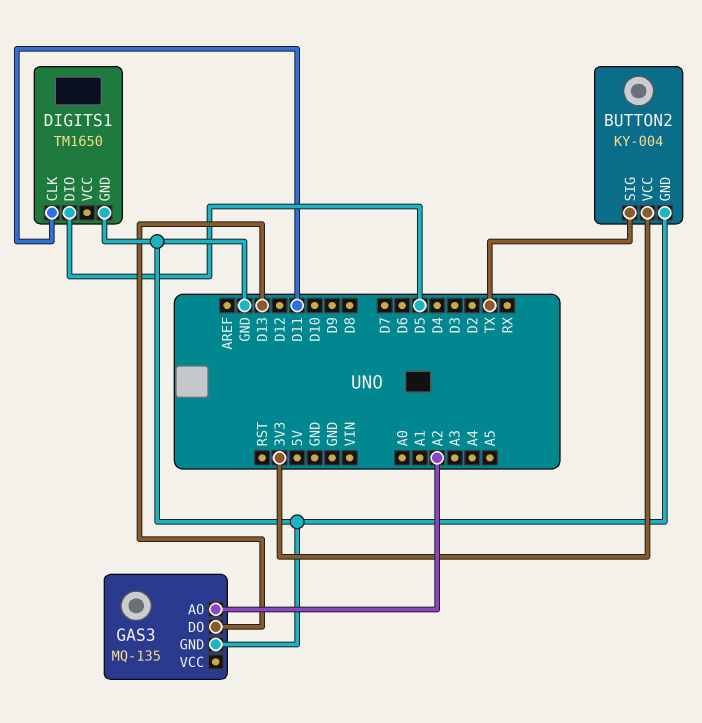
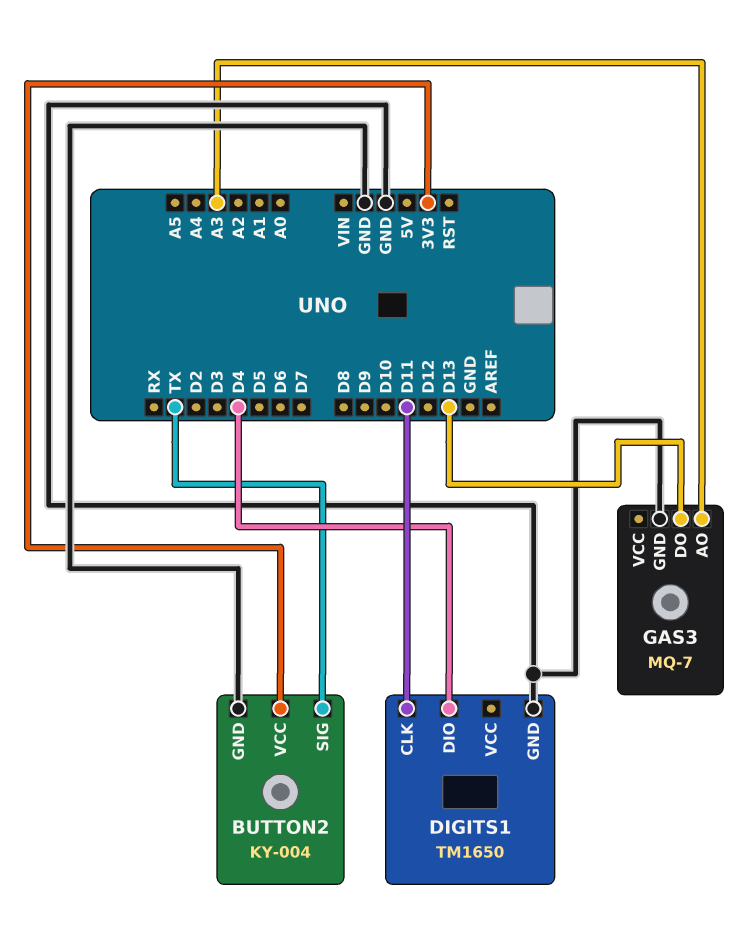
DIGITS1 pin DIO: D5 -> D4
GAS3: MQ-135 -> MQ-7
GAS3 pin AO: A2 -> A3

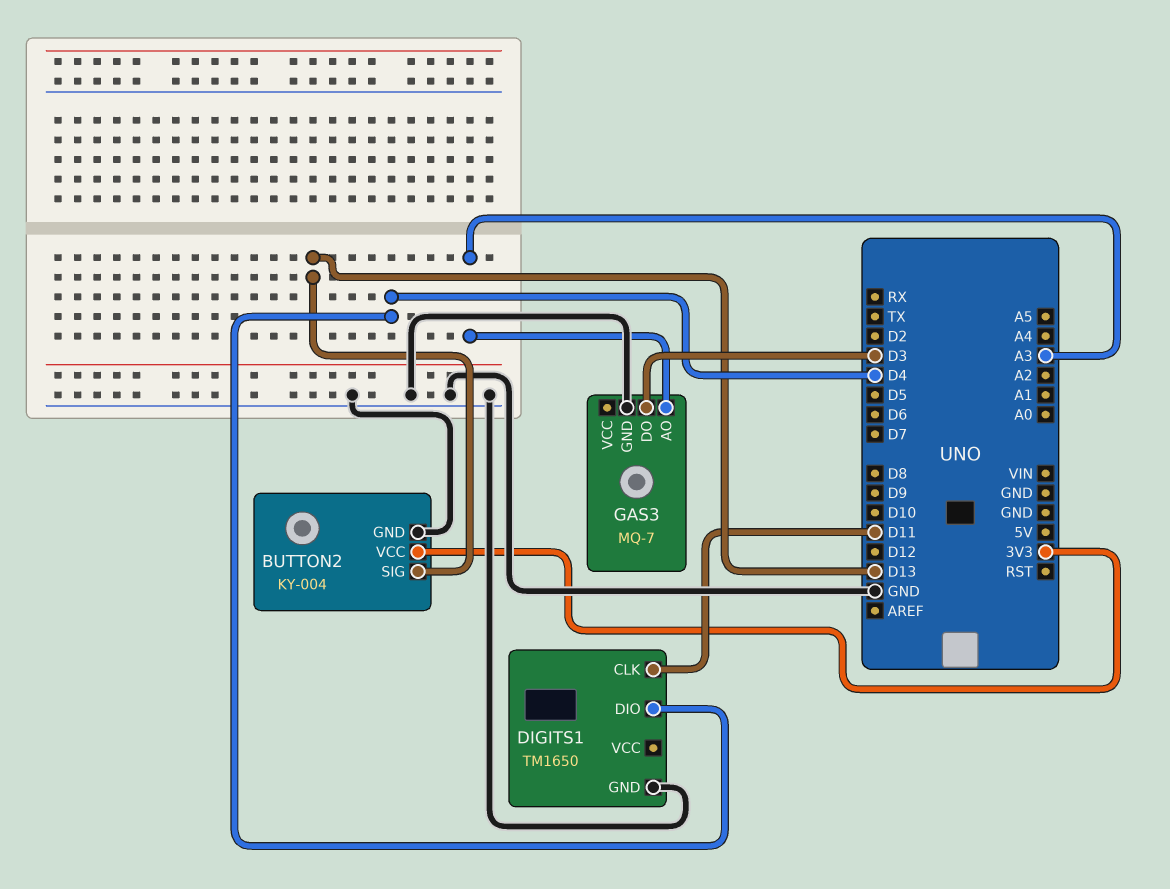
BUTTON2 pin SIG: TX -> D13
GAS3 pin DO: D13 -> D3

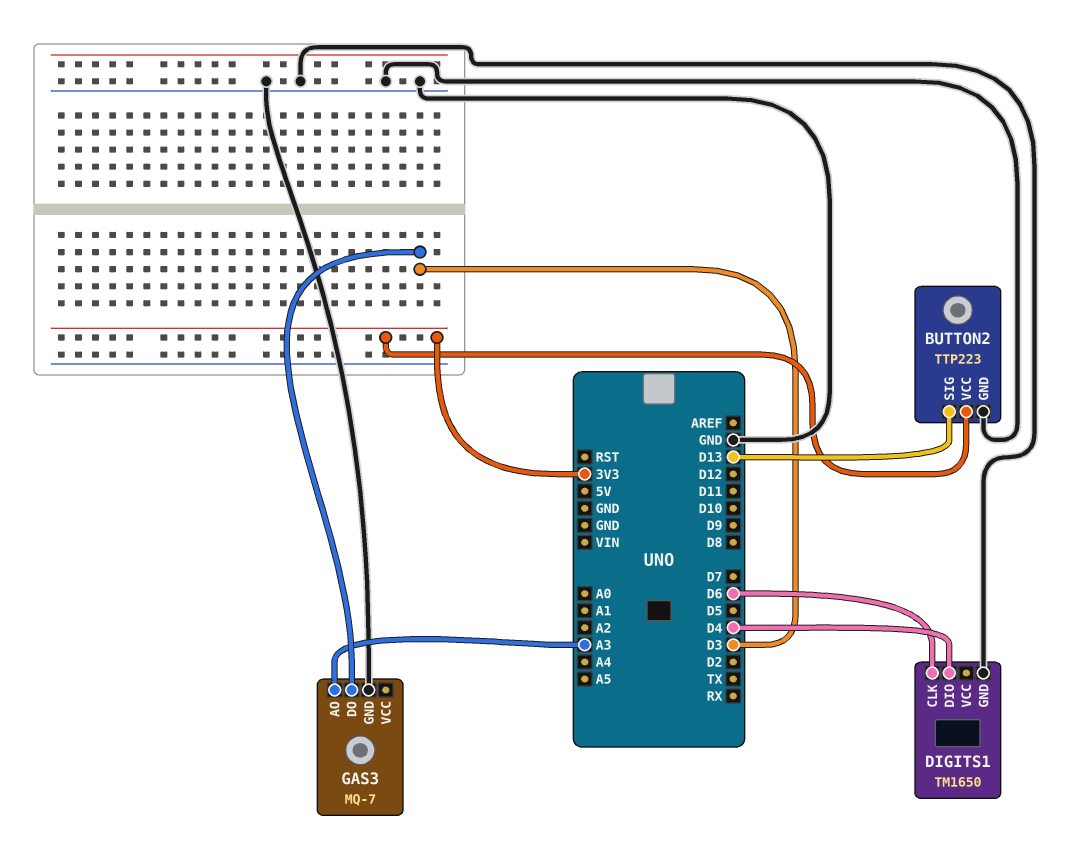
BUTTON2: KY-004 -> TTP223
DIGITS1 pin CLK: D11 -> D6

